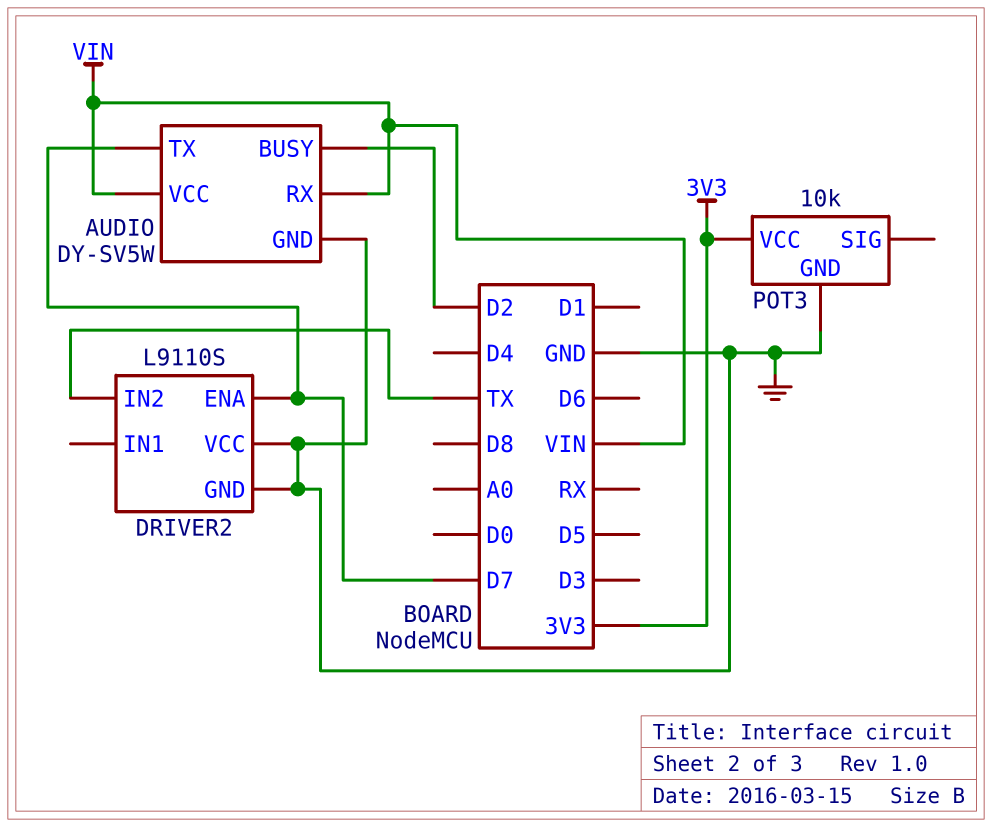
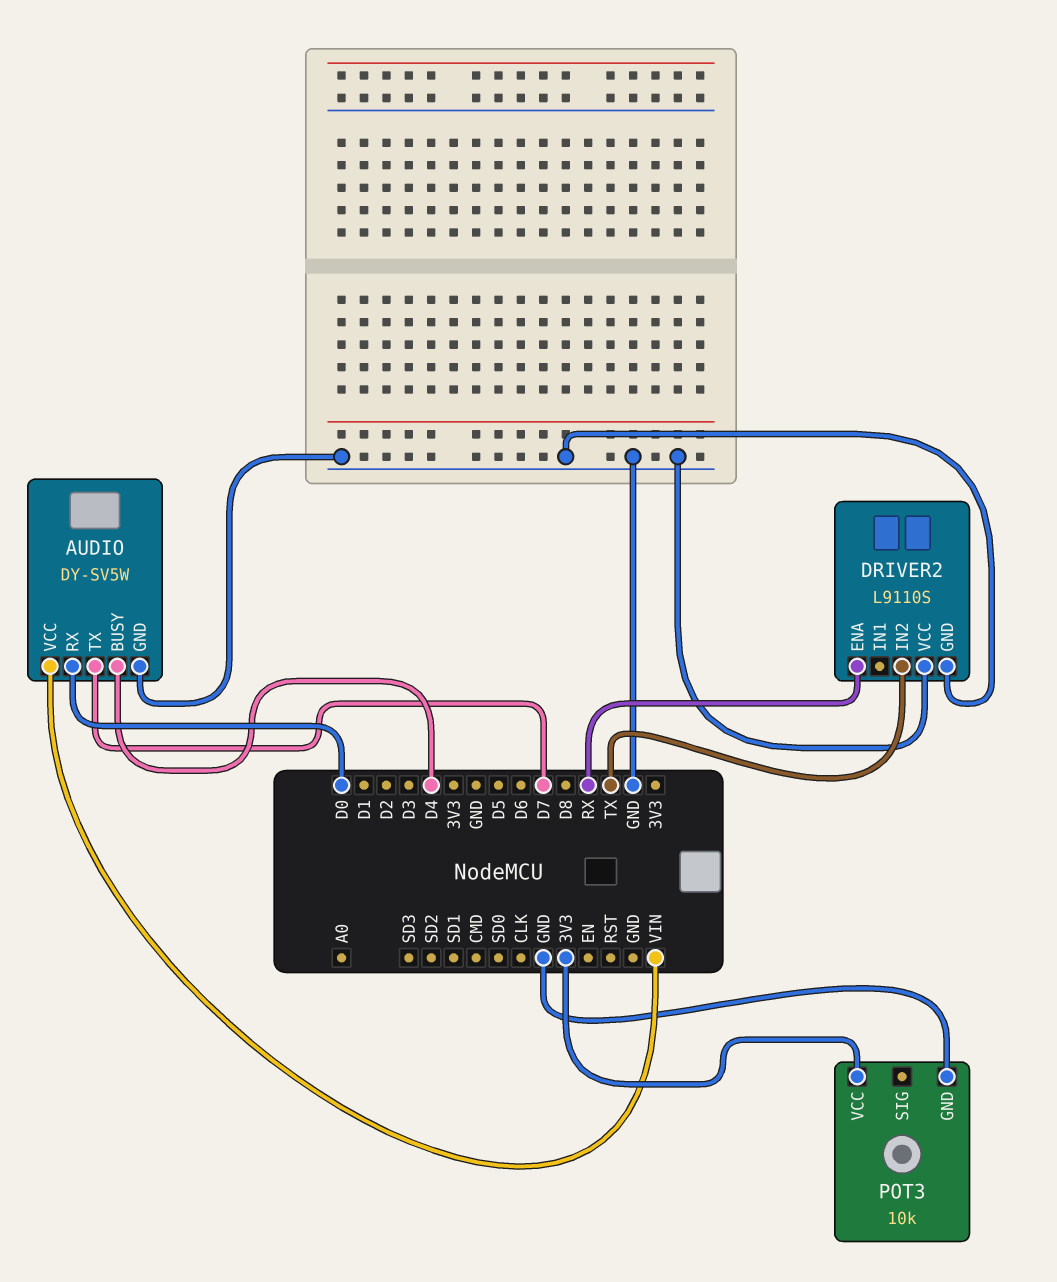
AUDIO pin BUSY: D2 -> D4
AUDIO pin RX: VIN -> D0
DRIVER2 pin ENA: D7 -> RX

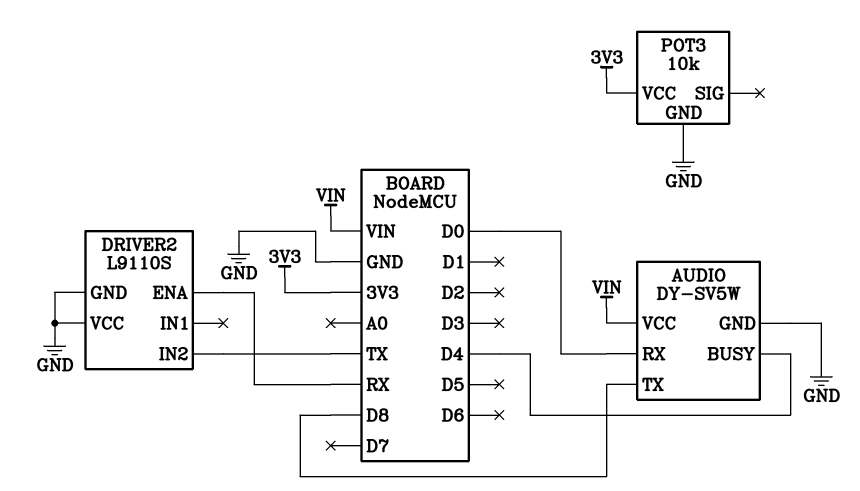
AUDIO pin TX: D7 -> D8

